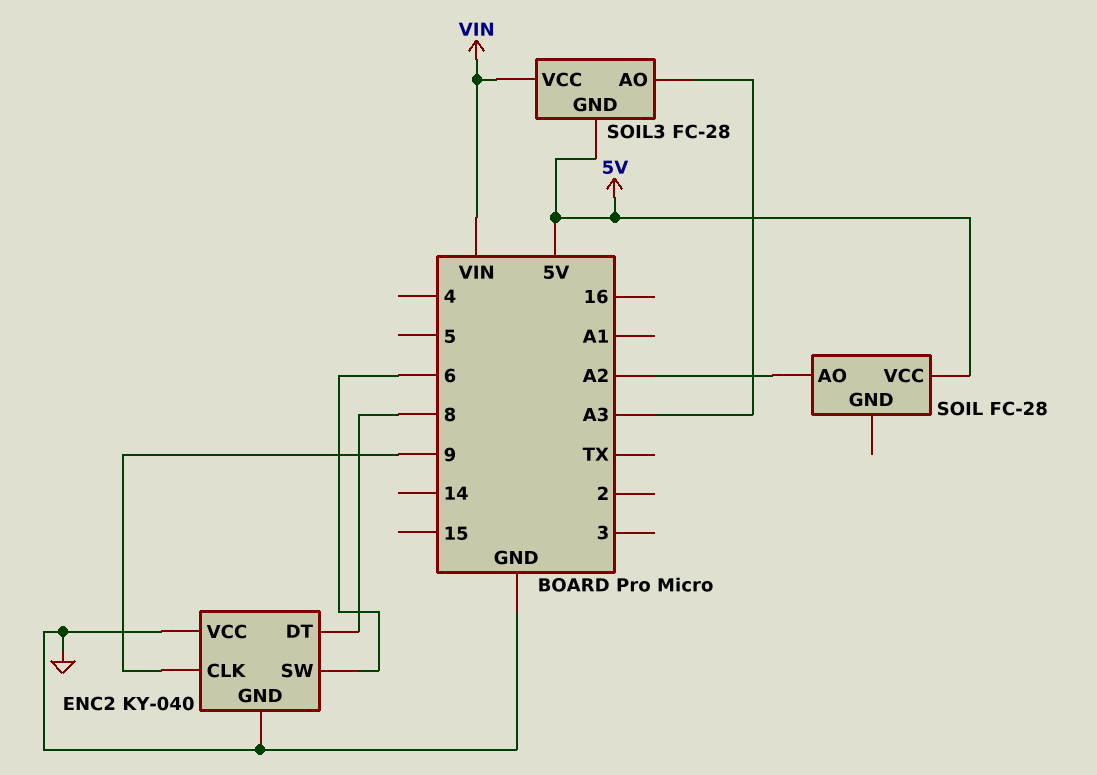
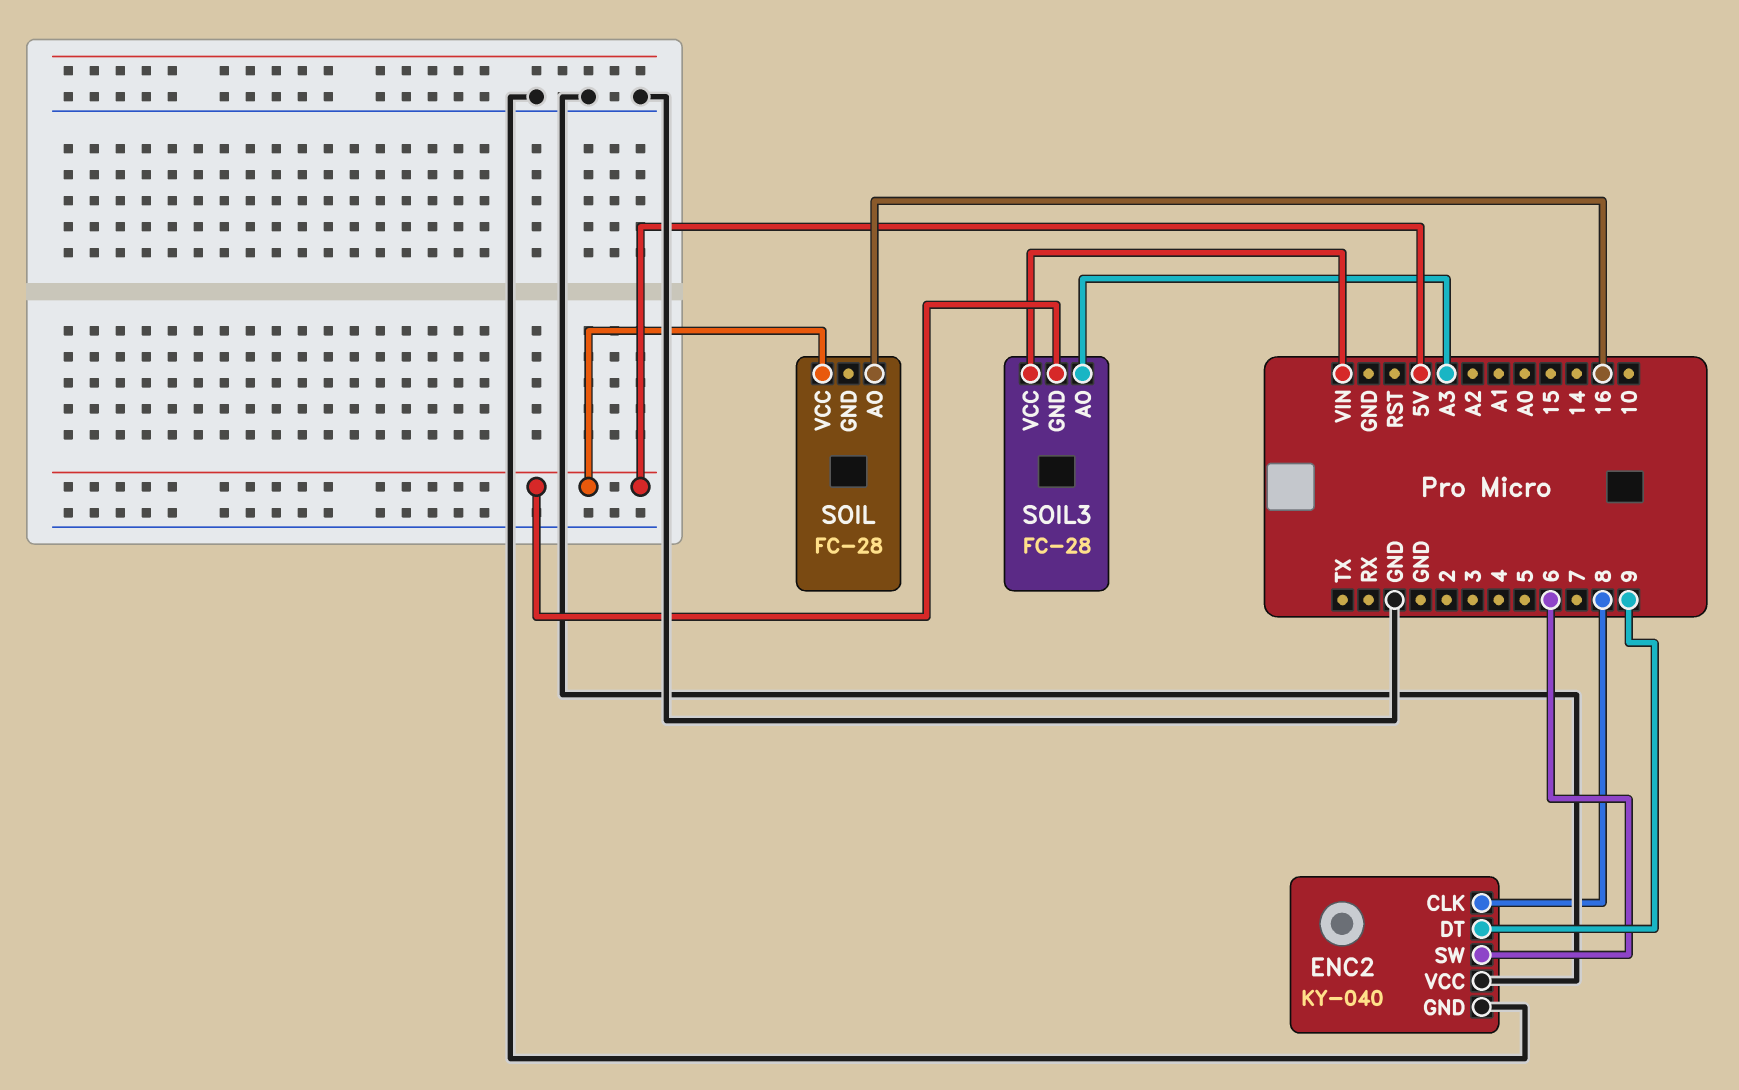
ENC2 pin CLK: 9 -> 8
ENC2 pin DT: 8 -> 9
SOIL pin AO: A2 -> 16

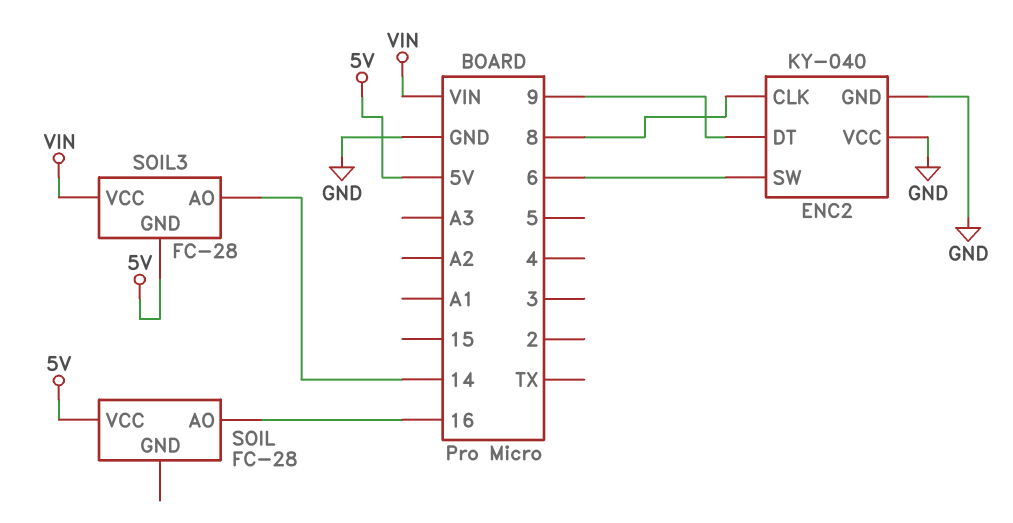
SOIL3 pin AO: A3 -> 14

